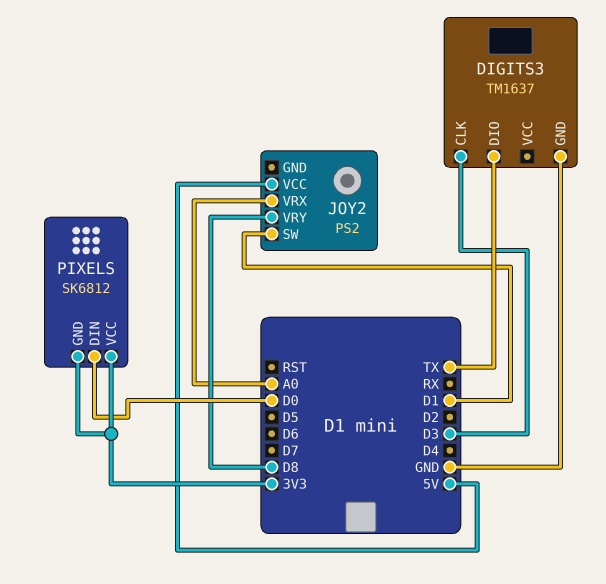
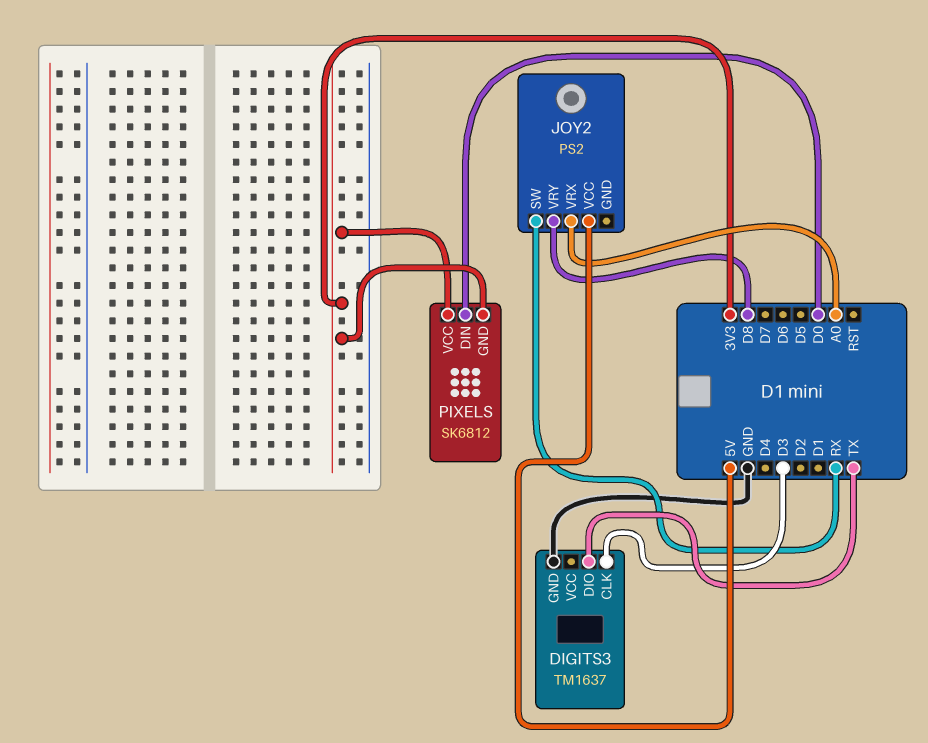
JOY2 pin SW: D1 -> RX

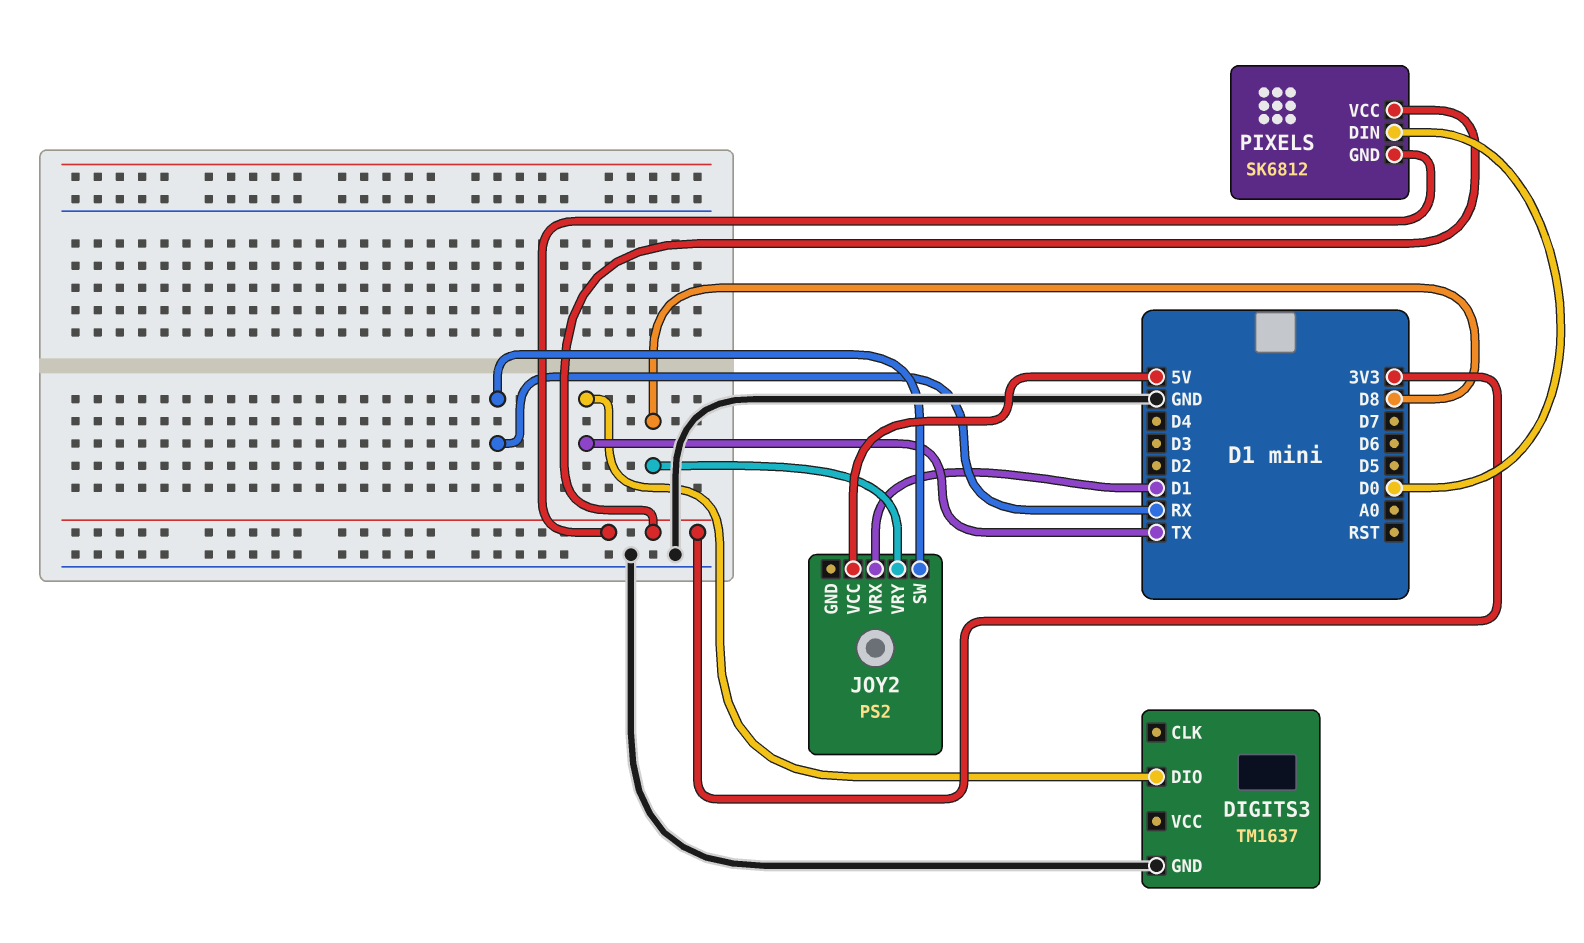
DIGITS3 pin CLK: D3 -> none
JOY2 pin VRX: A0 -> D1

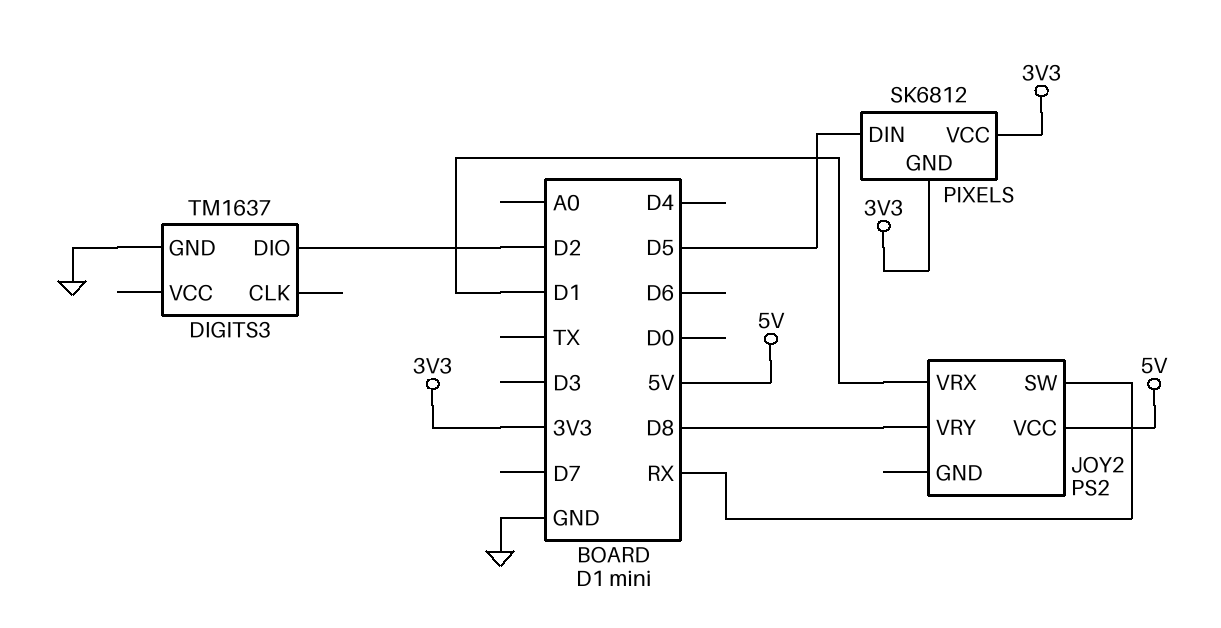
DIGITS3 pin DIO: TX -> D2
PIXELS pin DIN: D0 -> D5

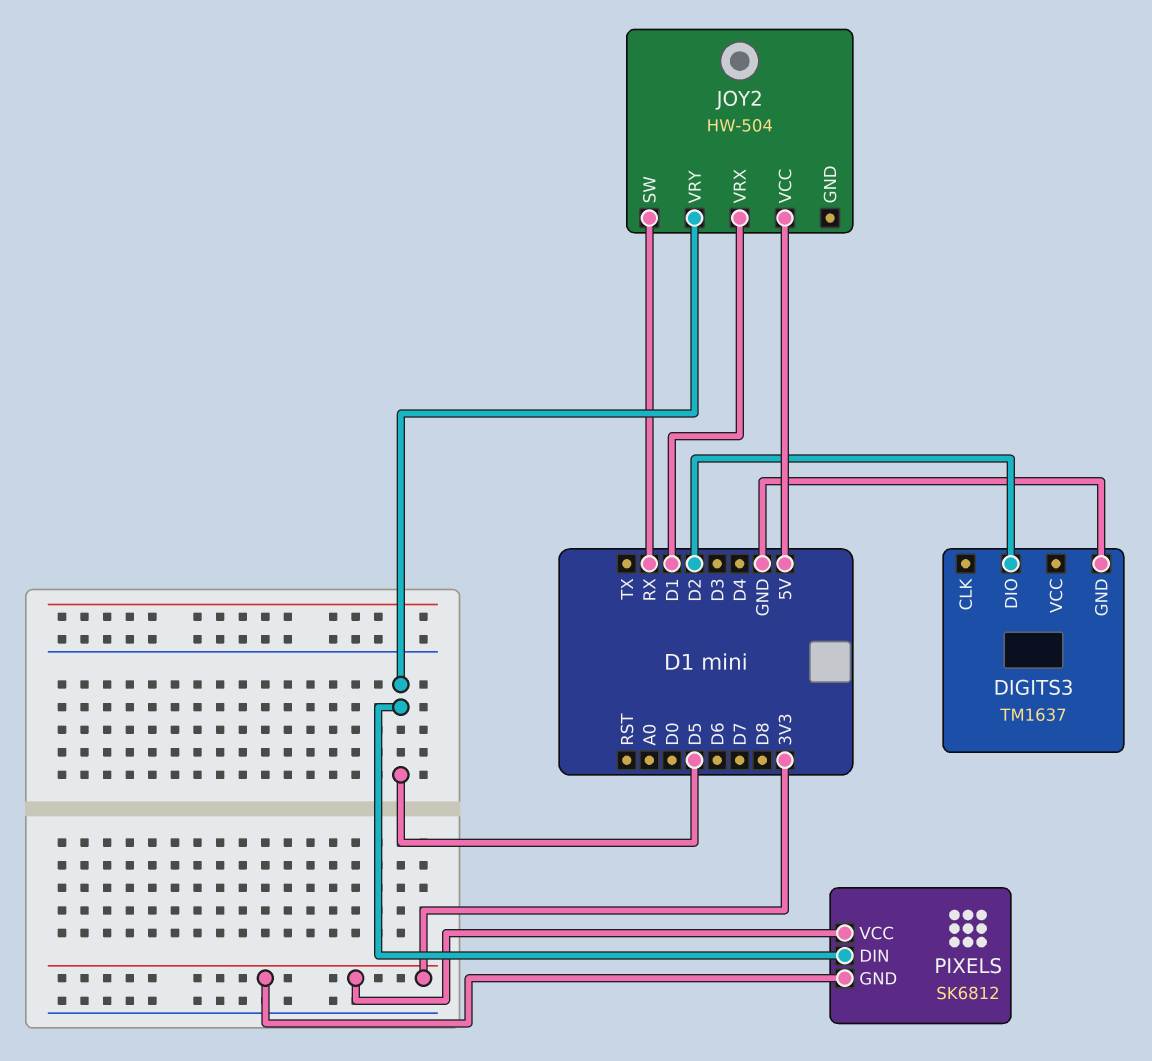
JOY2: PS2 -> HW-504
JOY2 pin VRY: D8 -> D5

